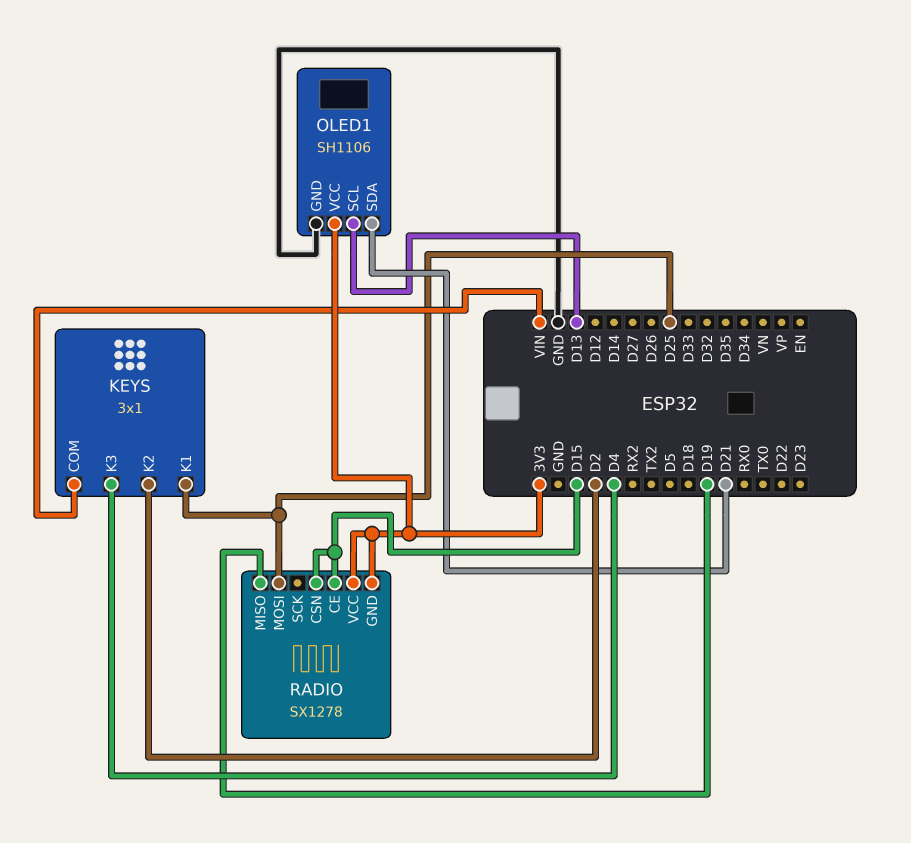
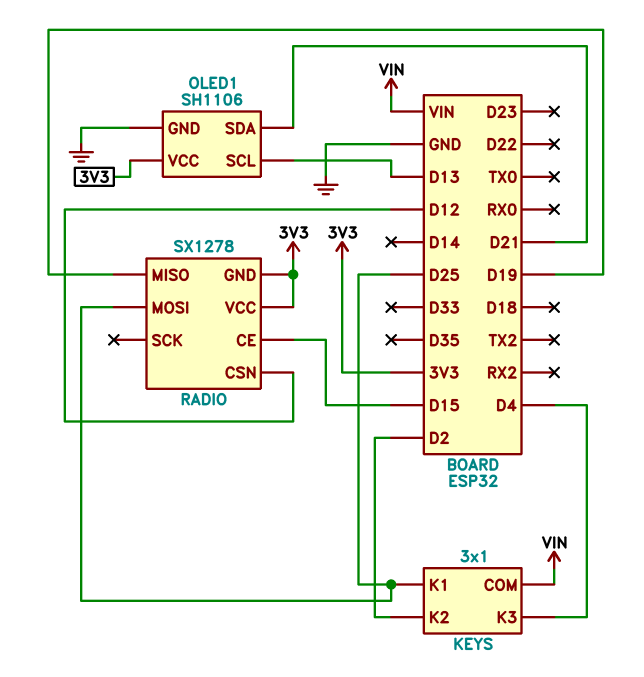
RADIO pin CSN: D15 -> D12

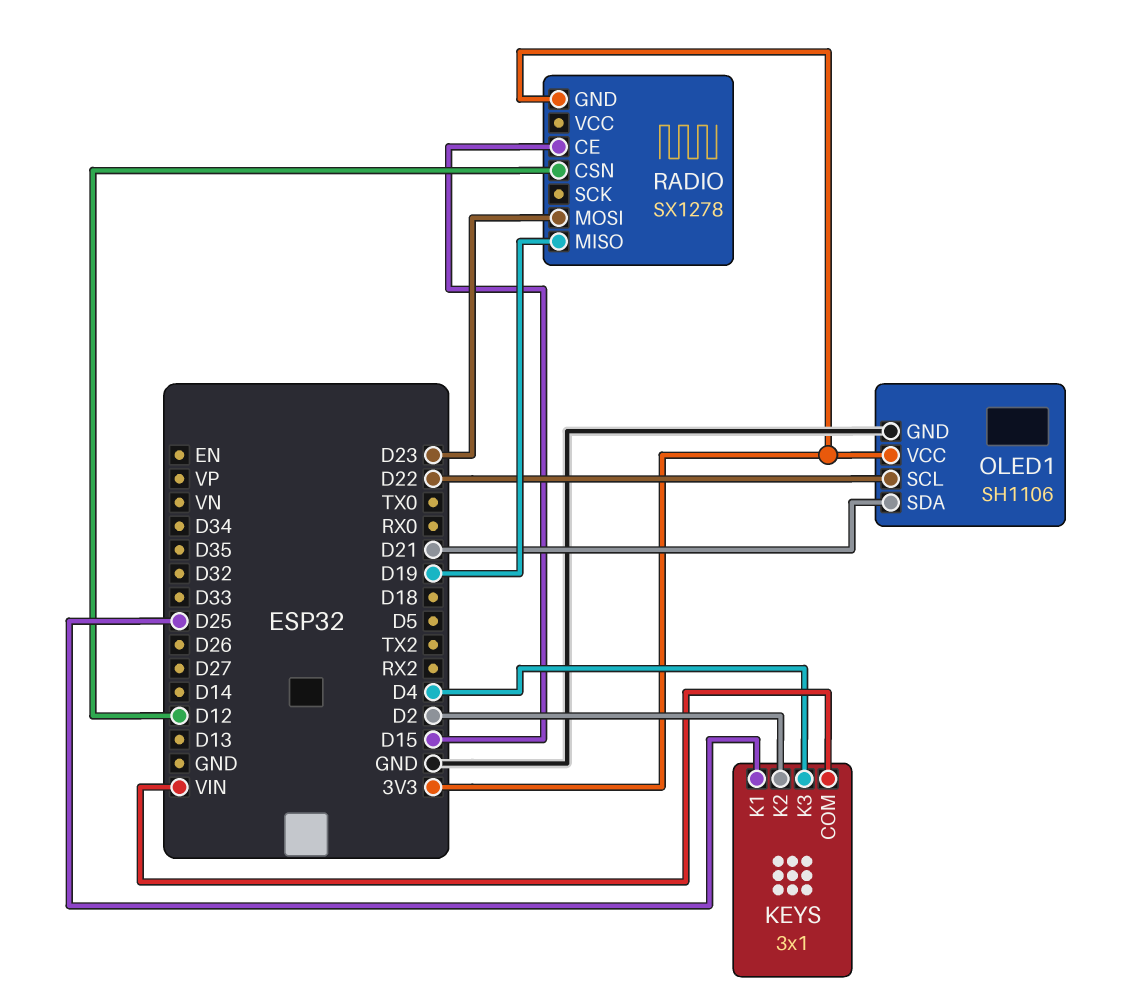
OLED1 pin SCL: D13 -> D22
RADIO pin MOSI: D25 -> D23
RADIO pin VCC: 3V3 -> none

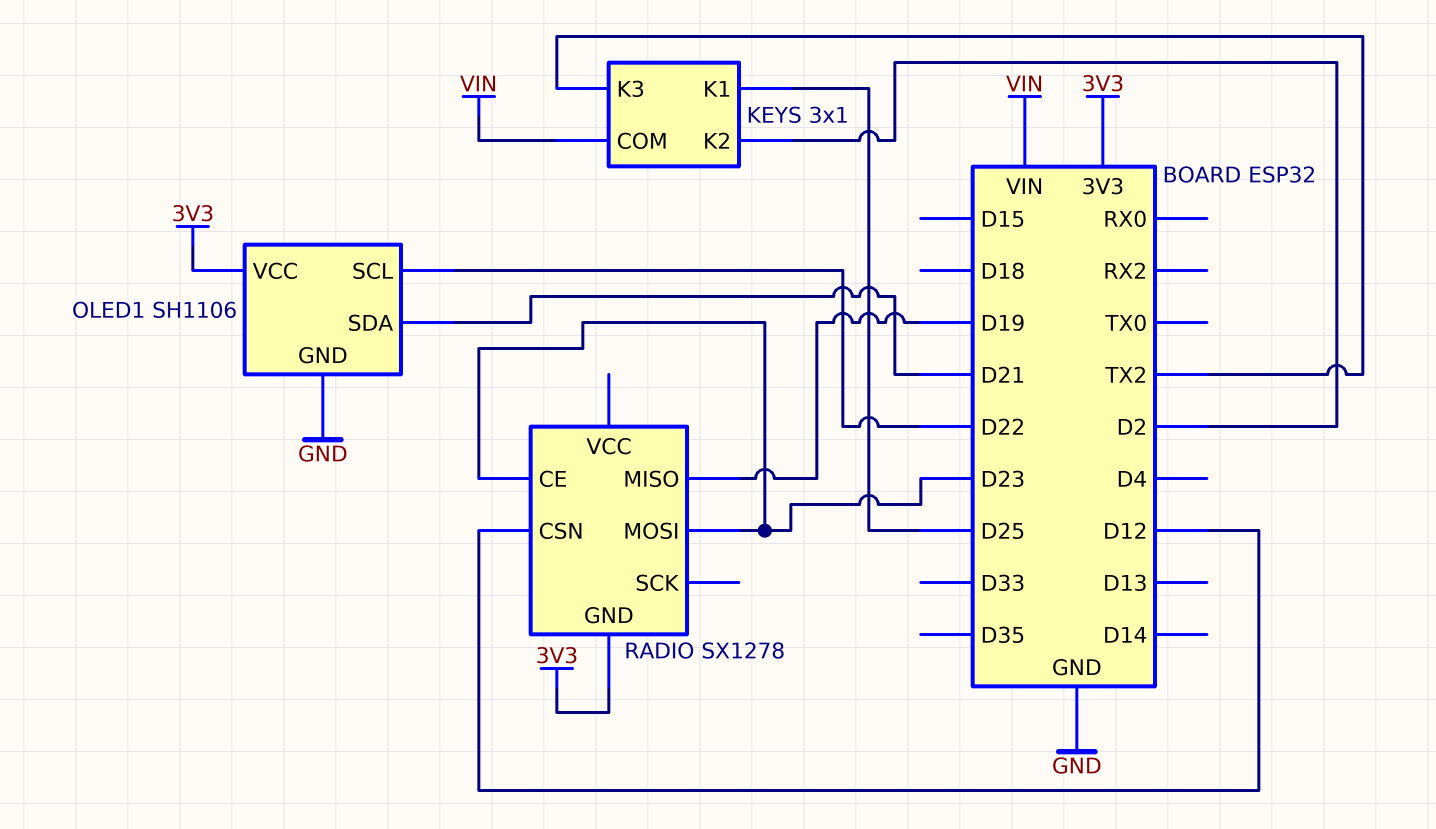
KEYS pin K3: D4 -> TX2
RADIO pin CE: D15 -> D23

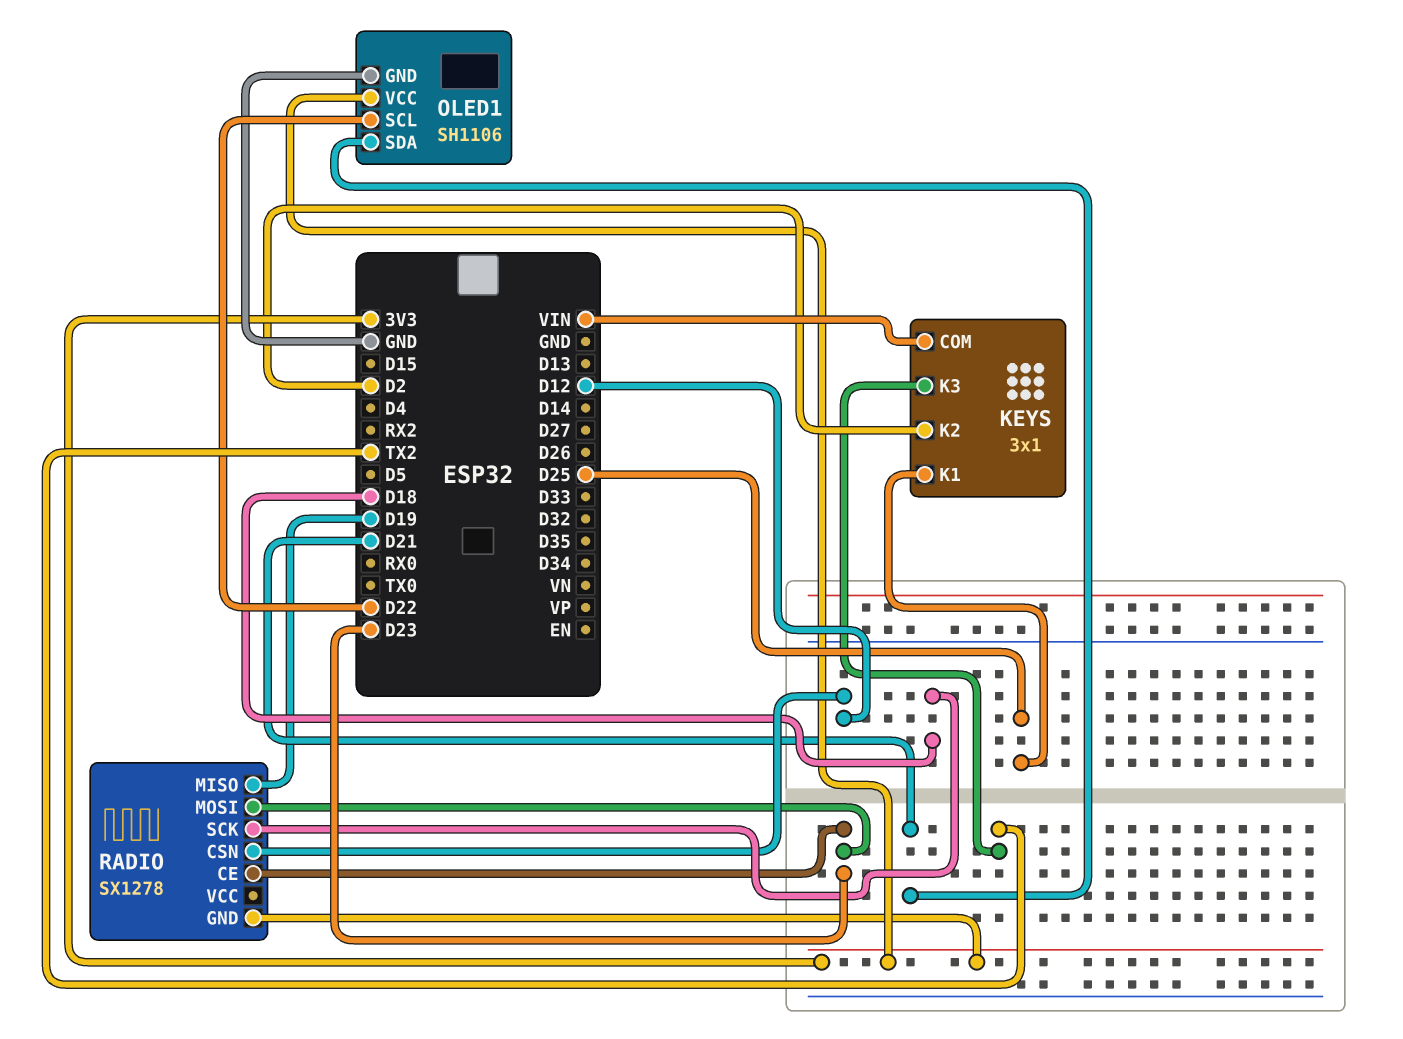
RADIO pin SCK: none -> D18

